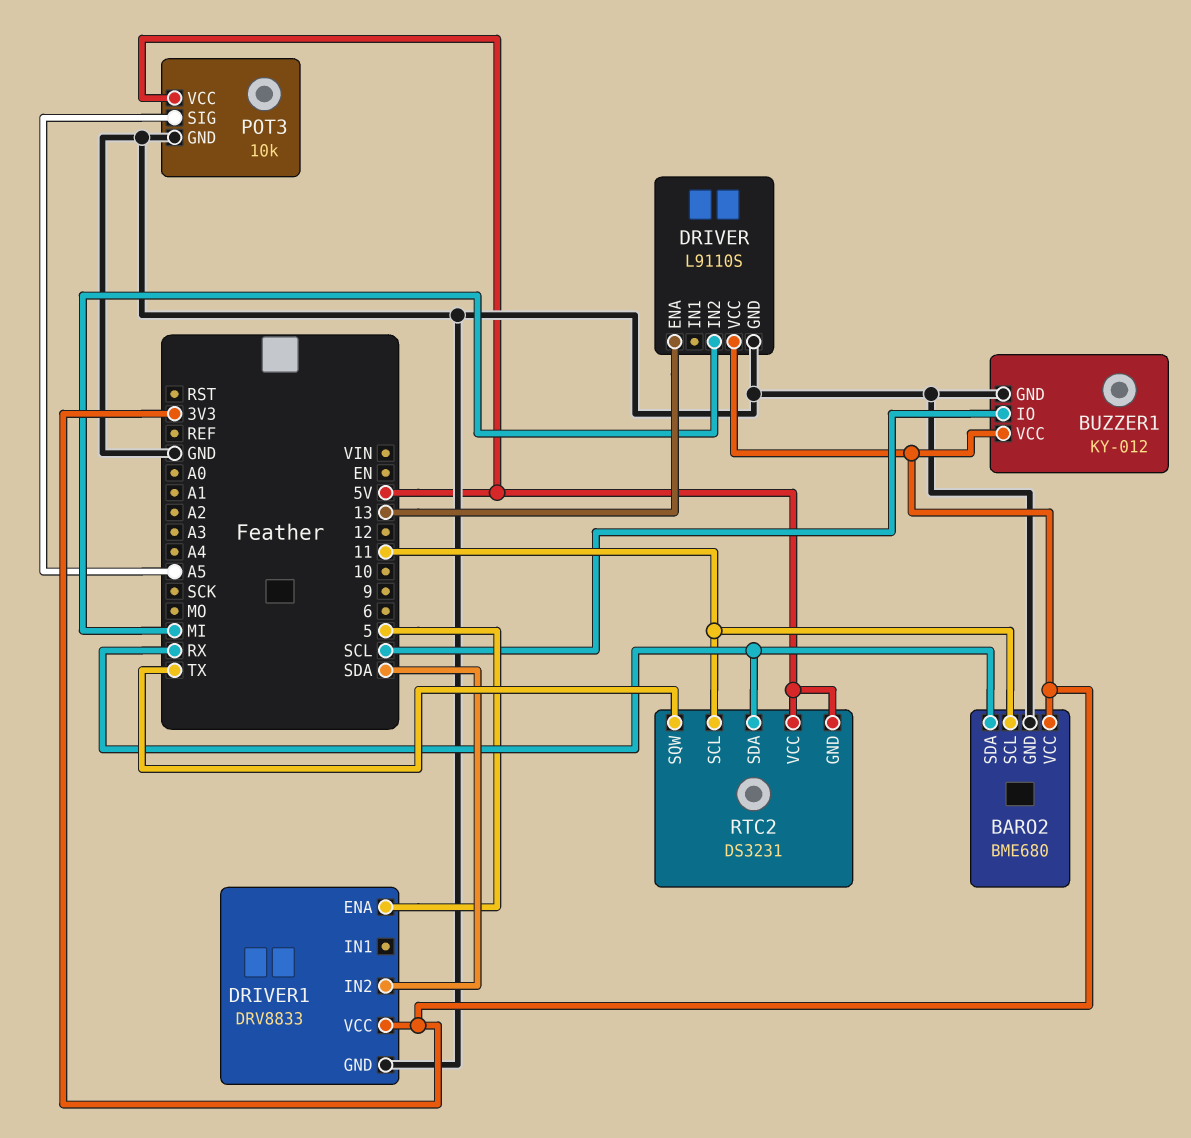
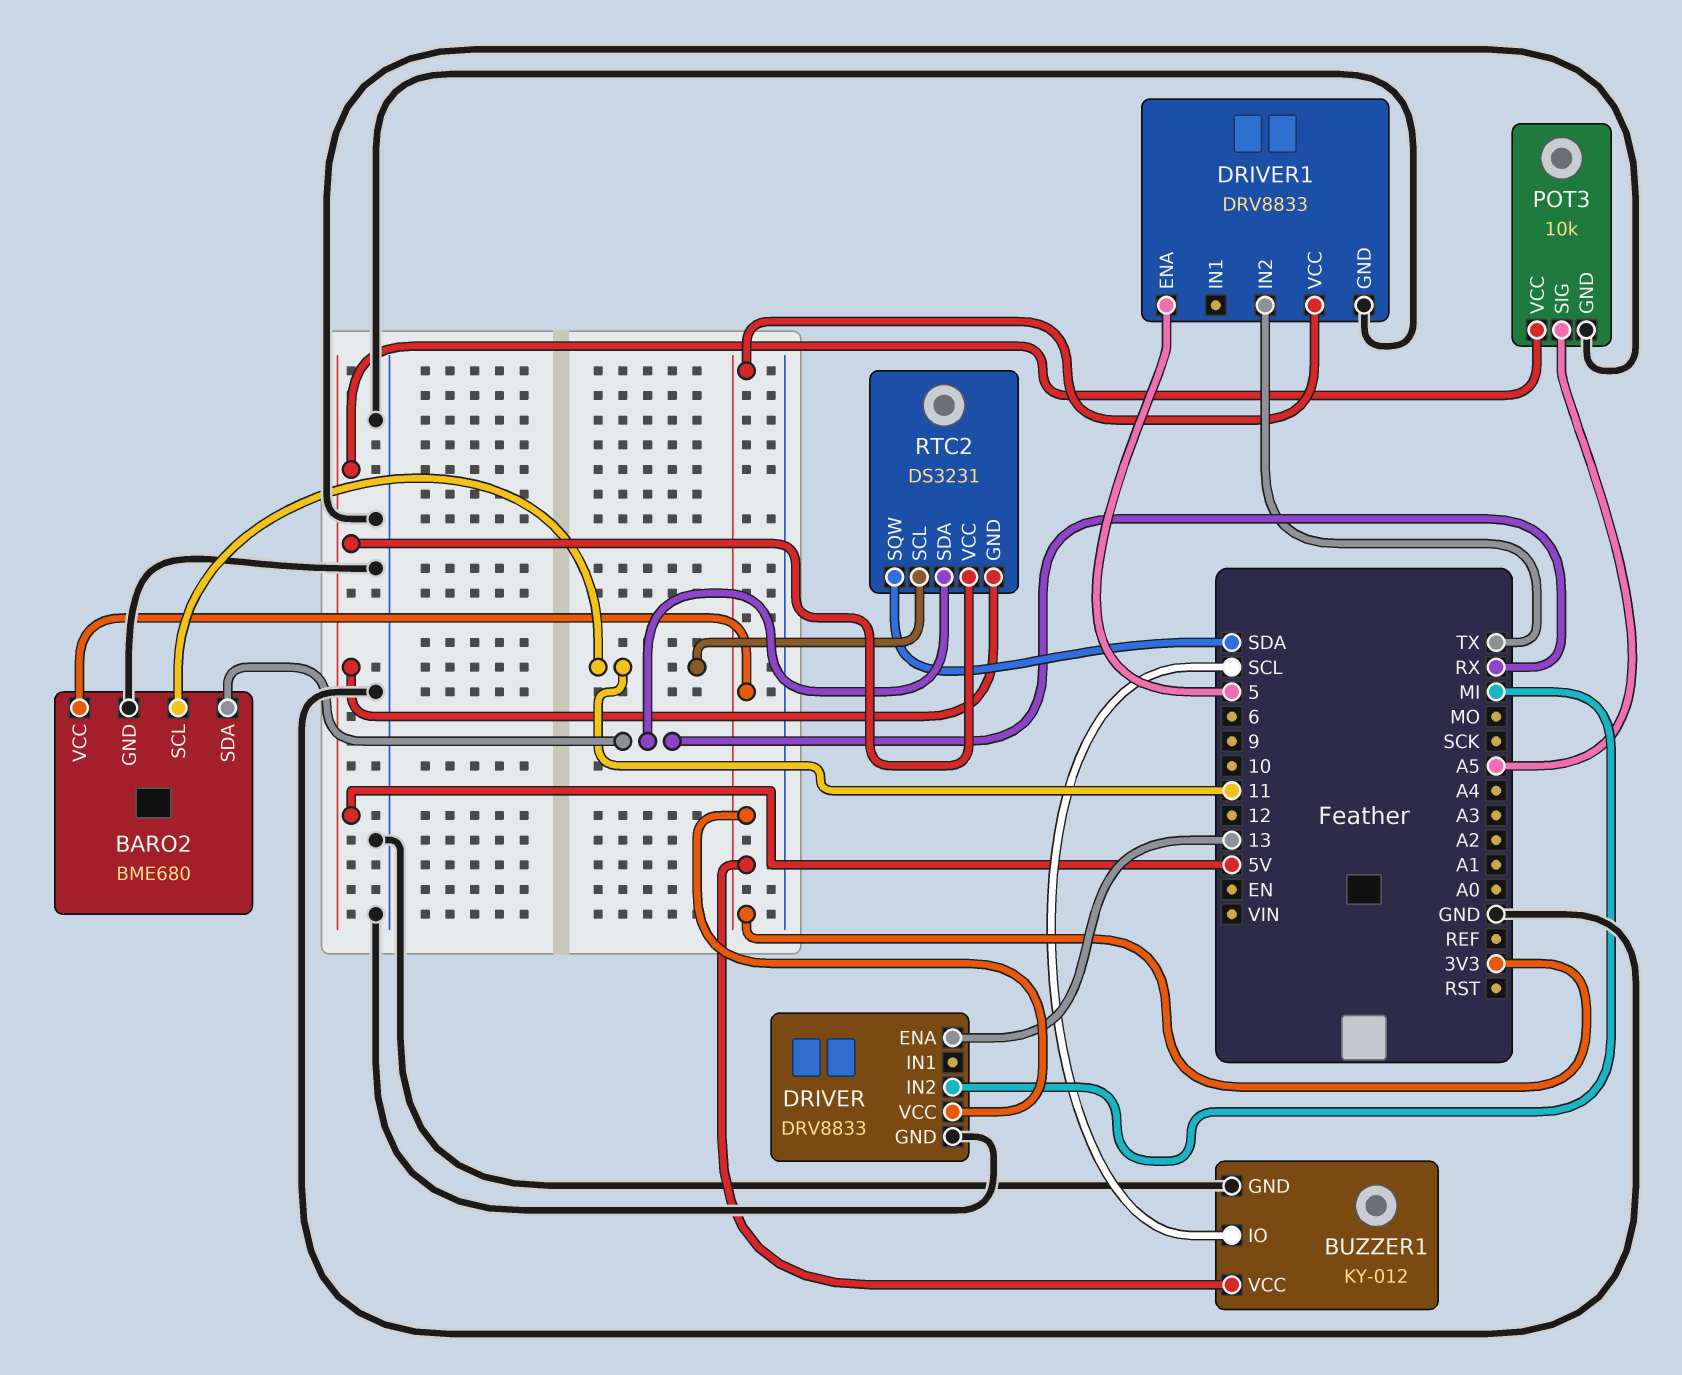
DRIVER: L9110S -> DRV8833
DRIVER1 pin IN2: SDA -> TX
RTC2 pin SQW: TX -> SDA

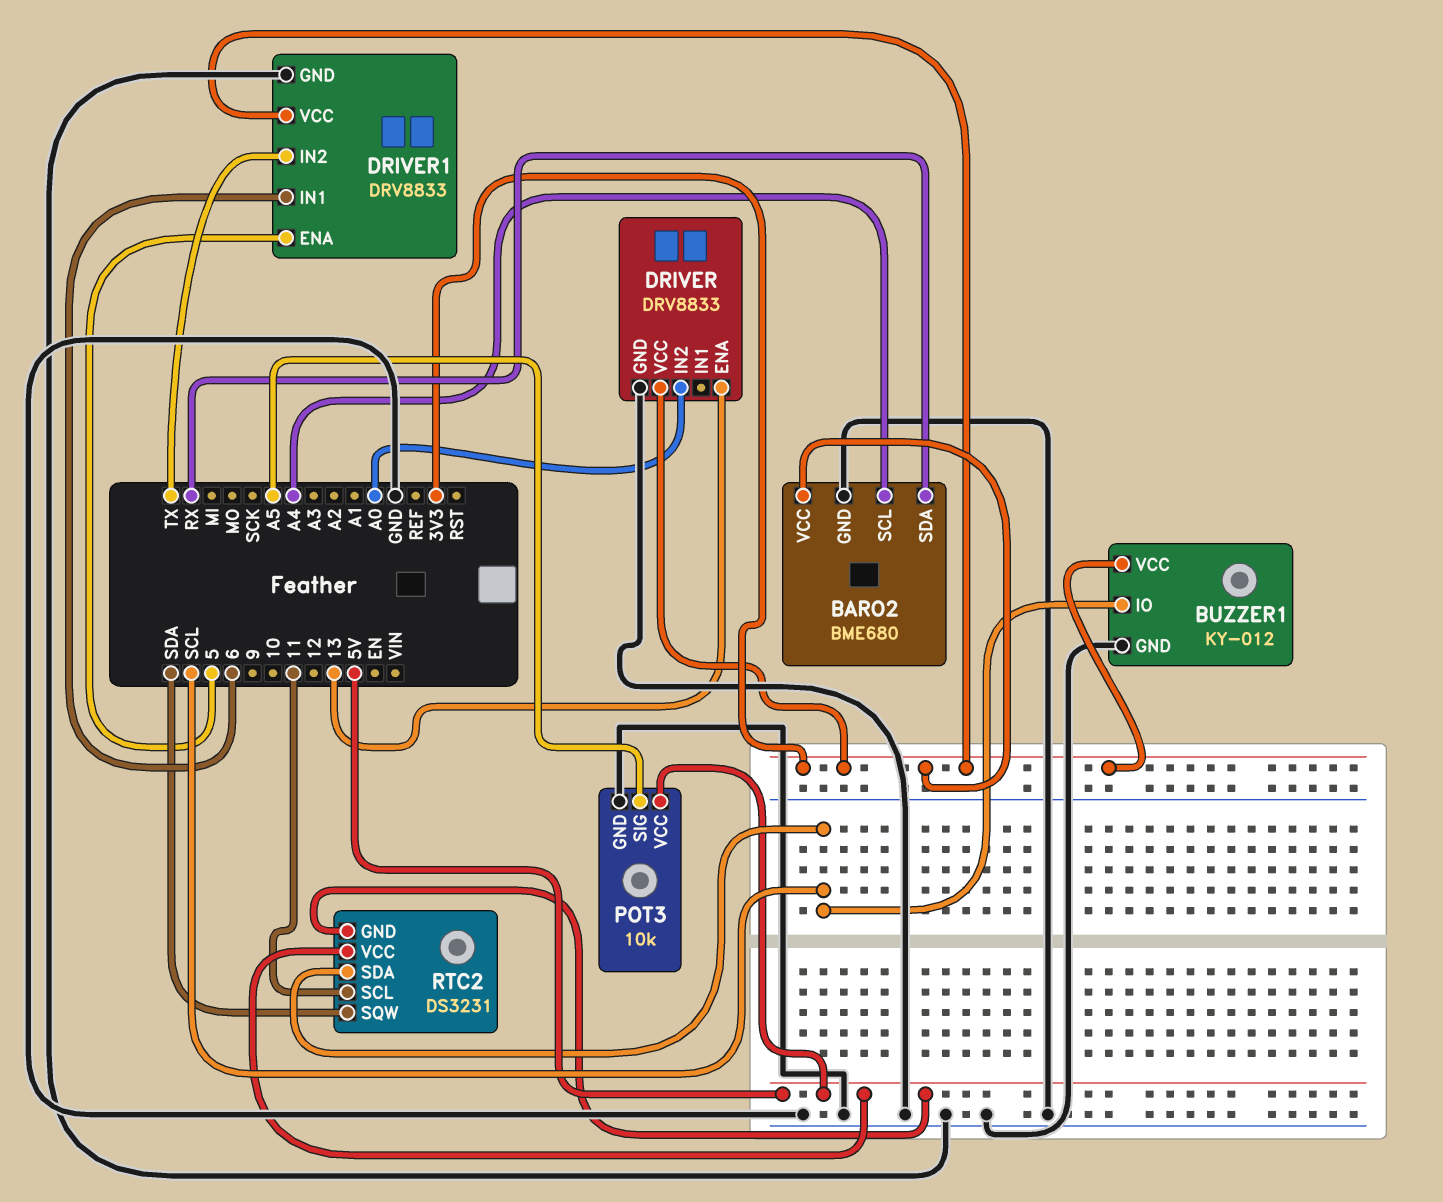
BARO2 pin SCL: 11 -> A4
DRIVER pin IN2: MI -> A0
DRIVER1 pin IN1: none -> 6
RTC2 pin SDA: RX -> SCL

